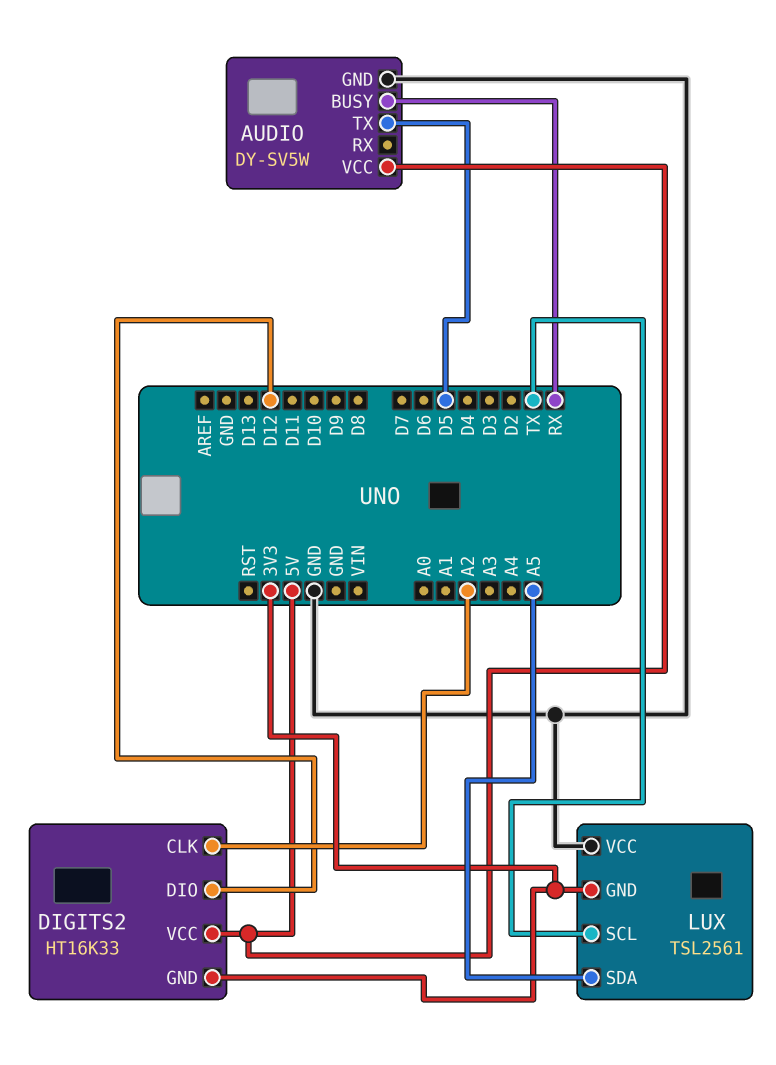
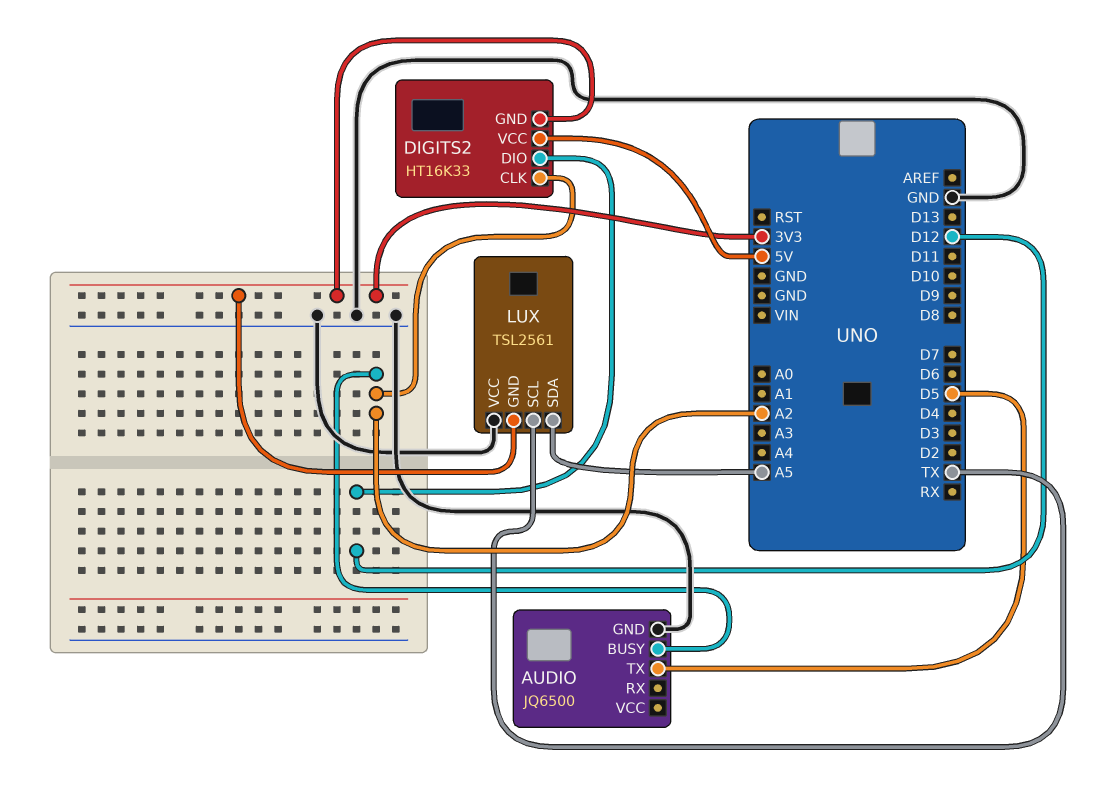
AUDIO: DY-SV5W -> JQ6500
AUDIO pin BUSY: RX -> A2
AUDIO pin VCC: 5V -> none

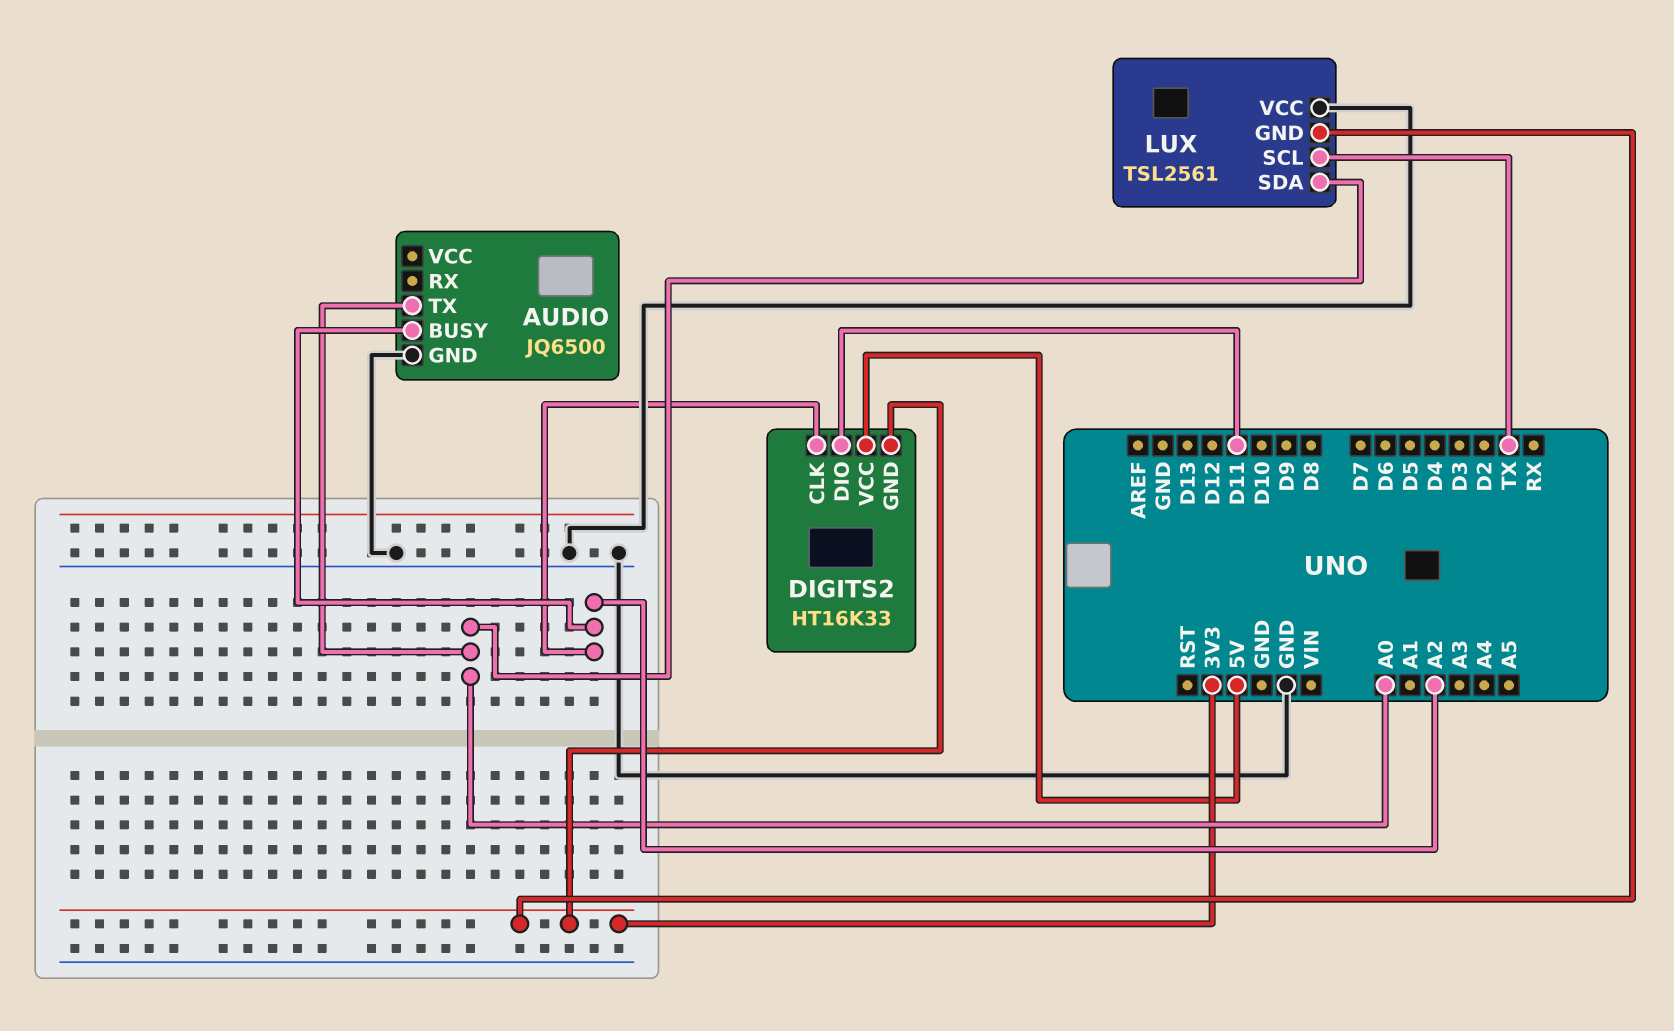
AUDIO pin TX: D5 -> A0
DIGITS2 pin DIO: D12 -> D11
LUX pin SDA: A5 -> A0

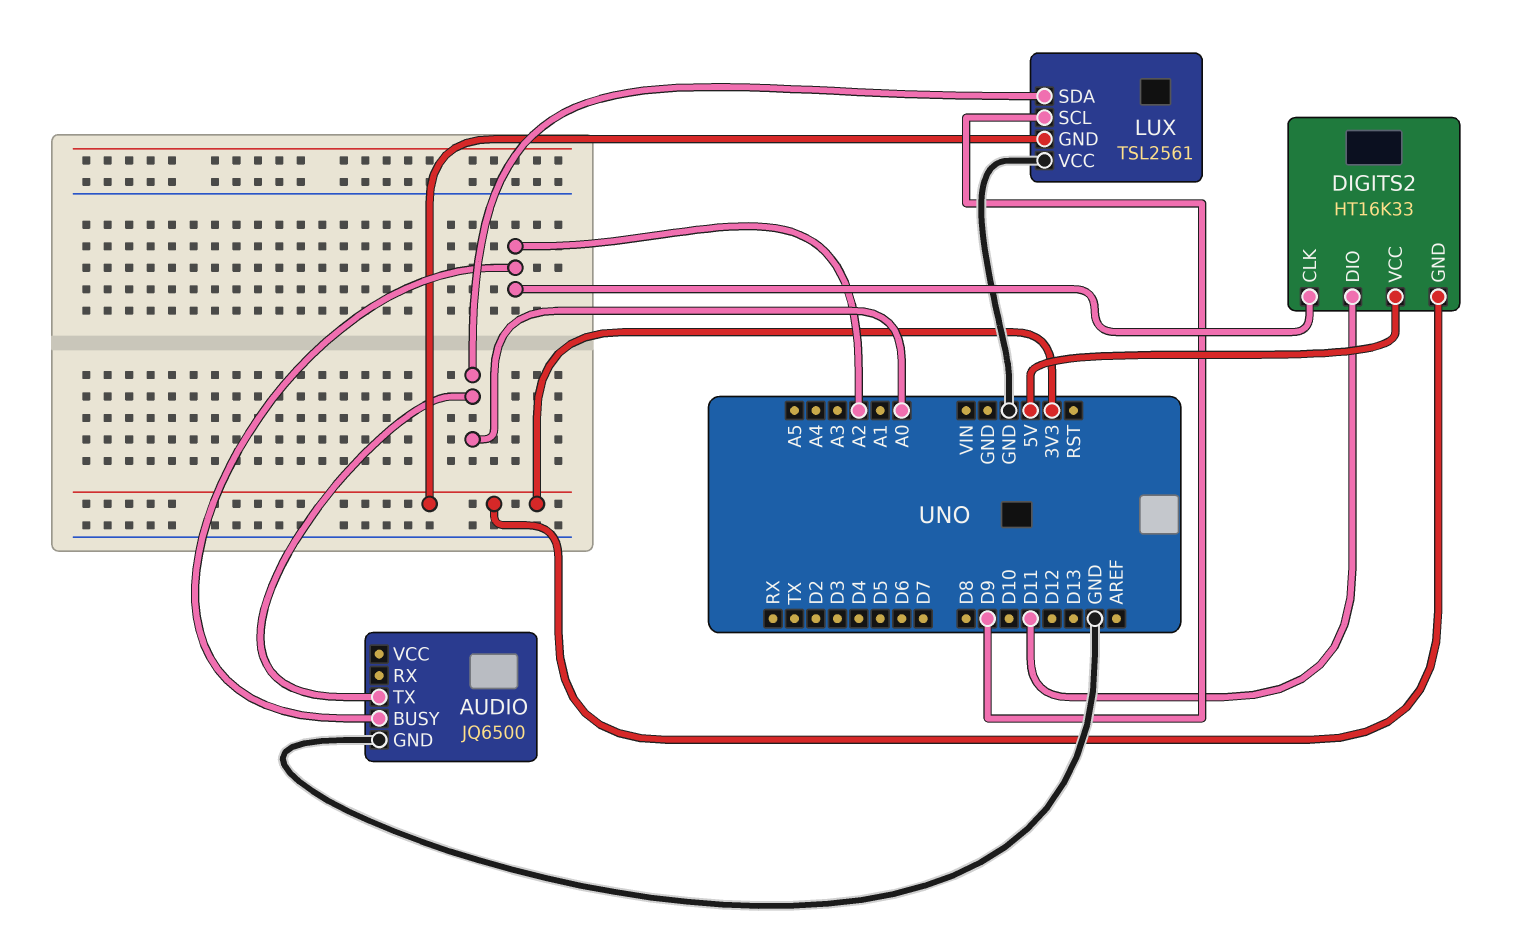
LUX pin SCL: TX -> D9

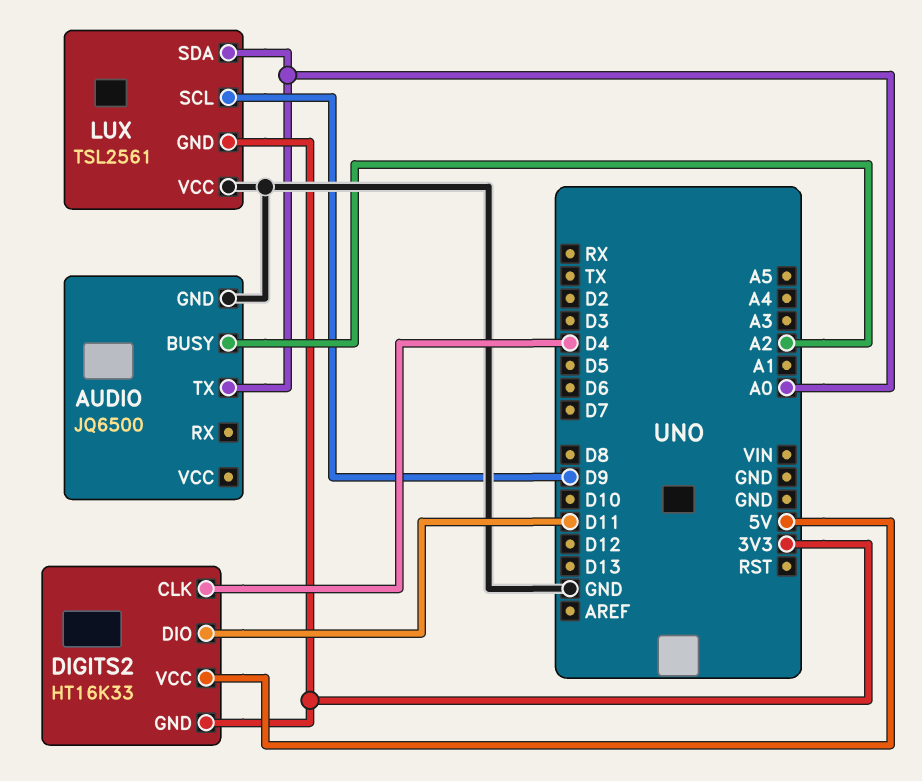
DIGITS2 pin CLK: A2 -> D4

